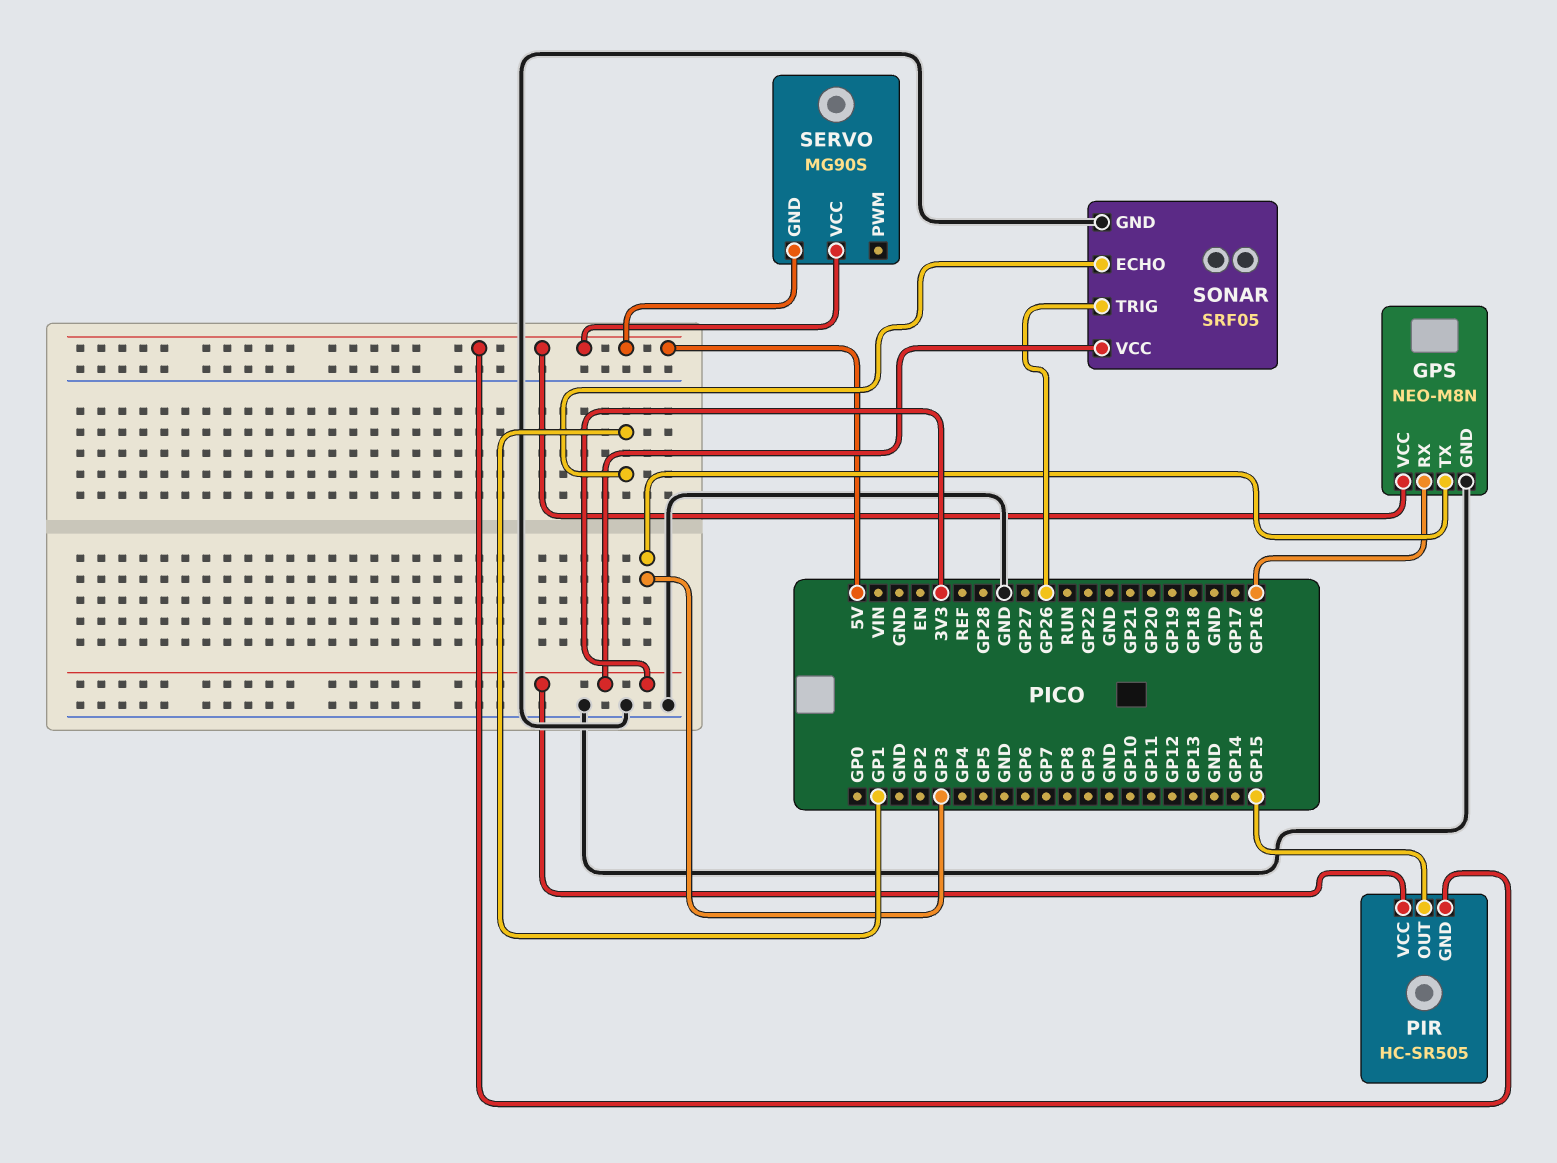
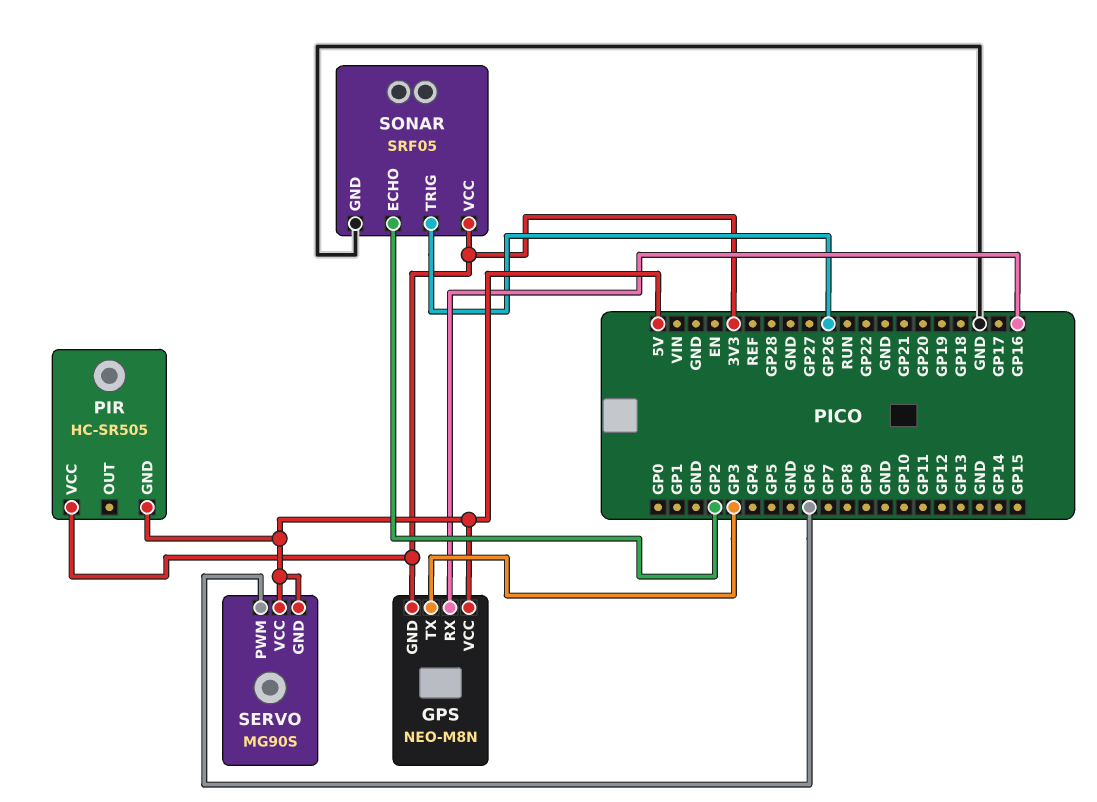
GPS pin GND: GND -> 3V3
PIR pin OUT: GP15 -> none
SERVO pin PWM: none -> GP6
SONAR pin ECHO: GP1 -> GP2

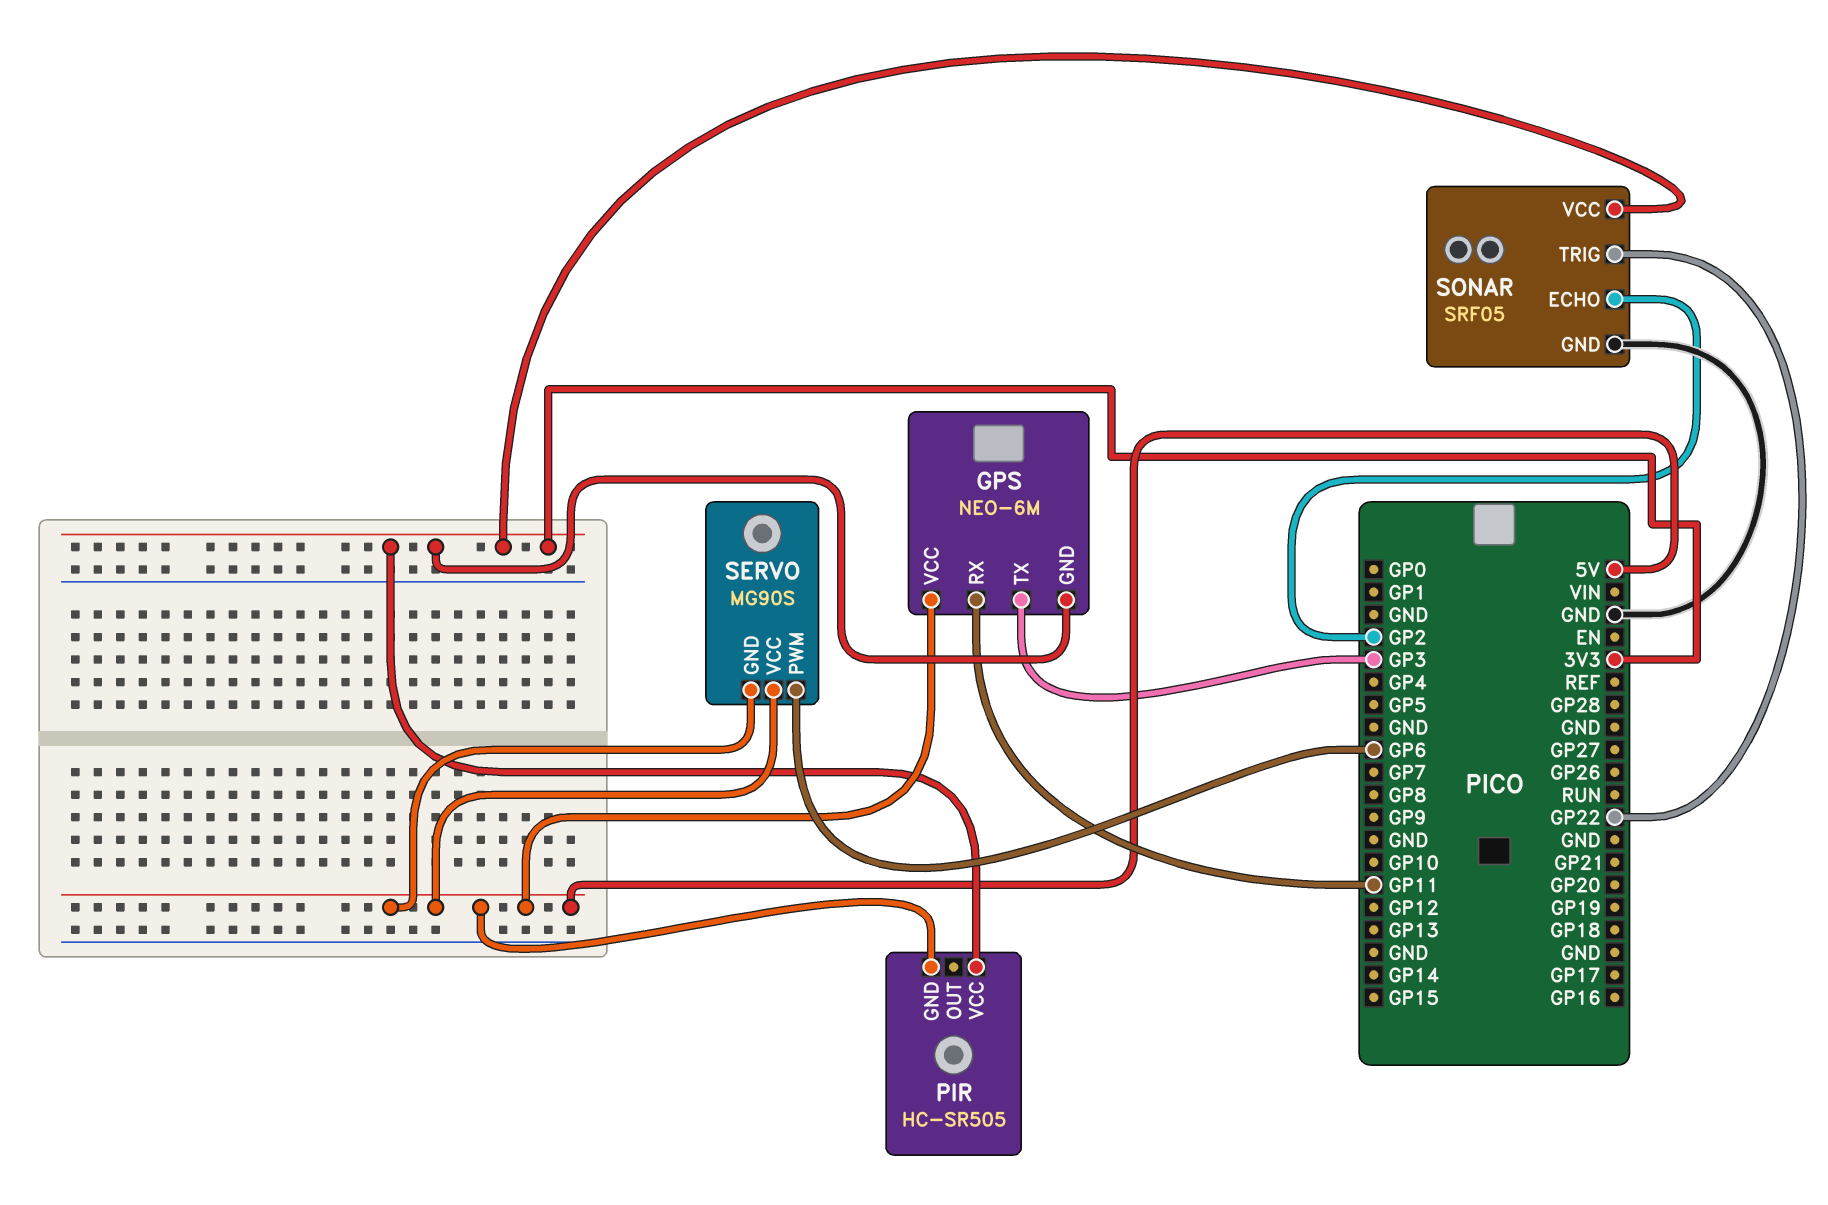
GPS: NEO-M8N -> NEO-6M
GPS pin RX: GP16 -> GP11
SONAR pin TRIG: GP26 -> GP22

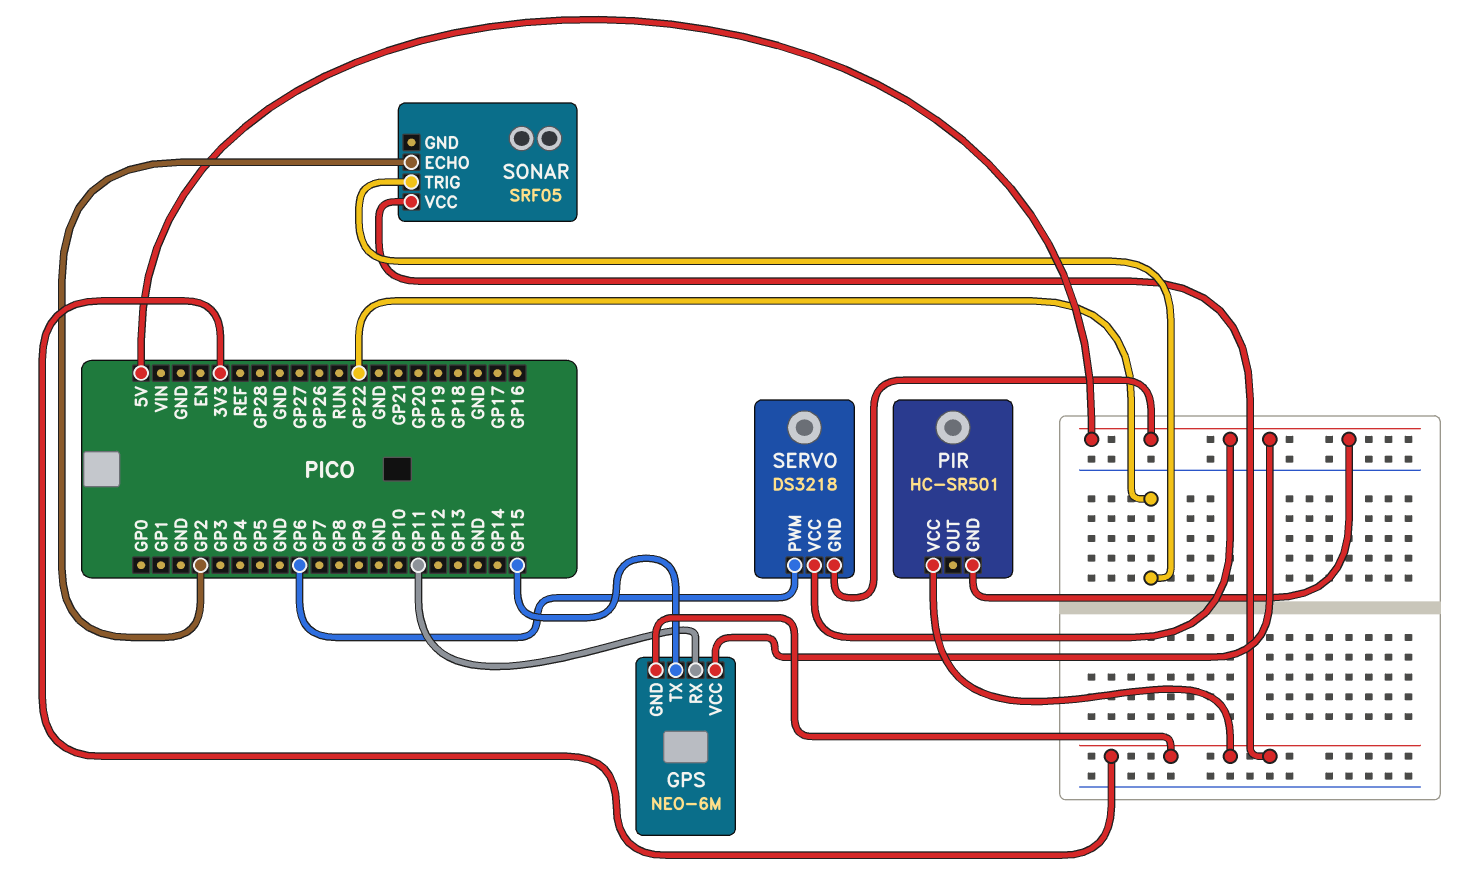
GPS pin TX: GP3 -> GP15
PIR: HC-SR505 -> HC-SR501
SERVO: MG90S -> DS3218
SONAR pin GND: GND -> none

